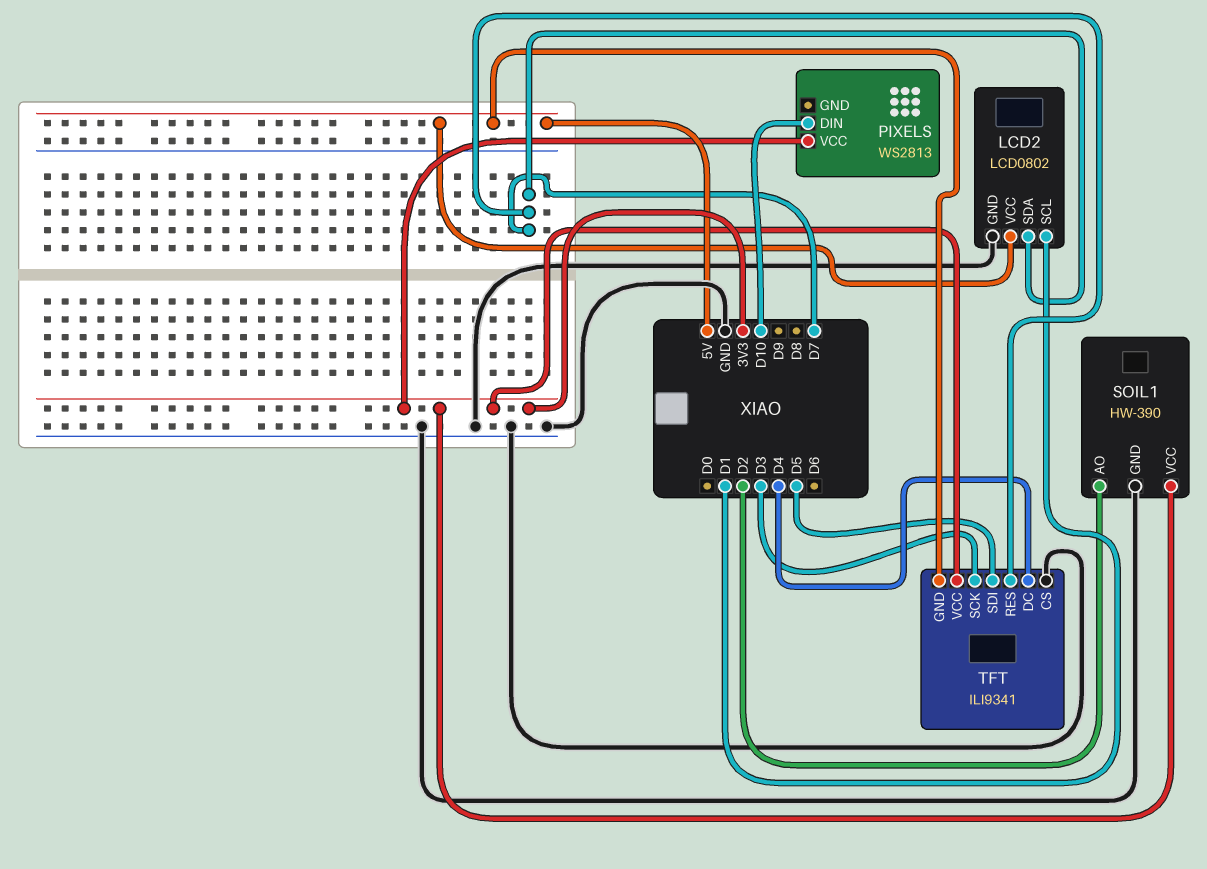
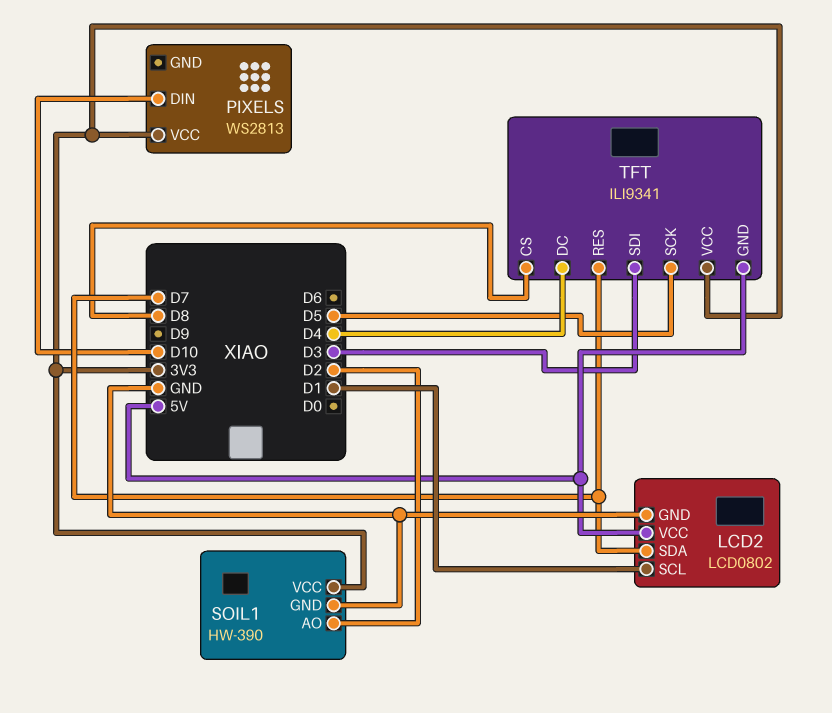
TFT pin CS: GND -> D8
TFT pin SCK: D3 -> D5
TFT pin SDI: D5 -> D3

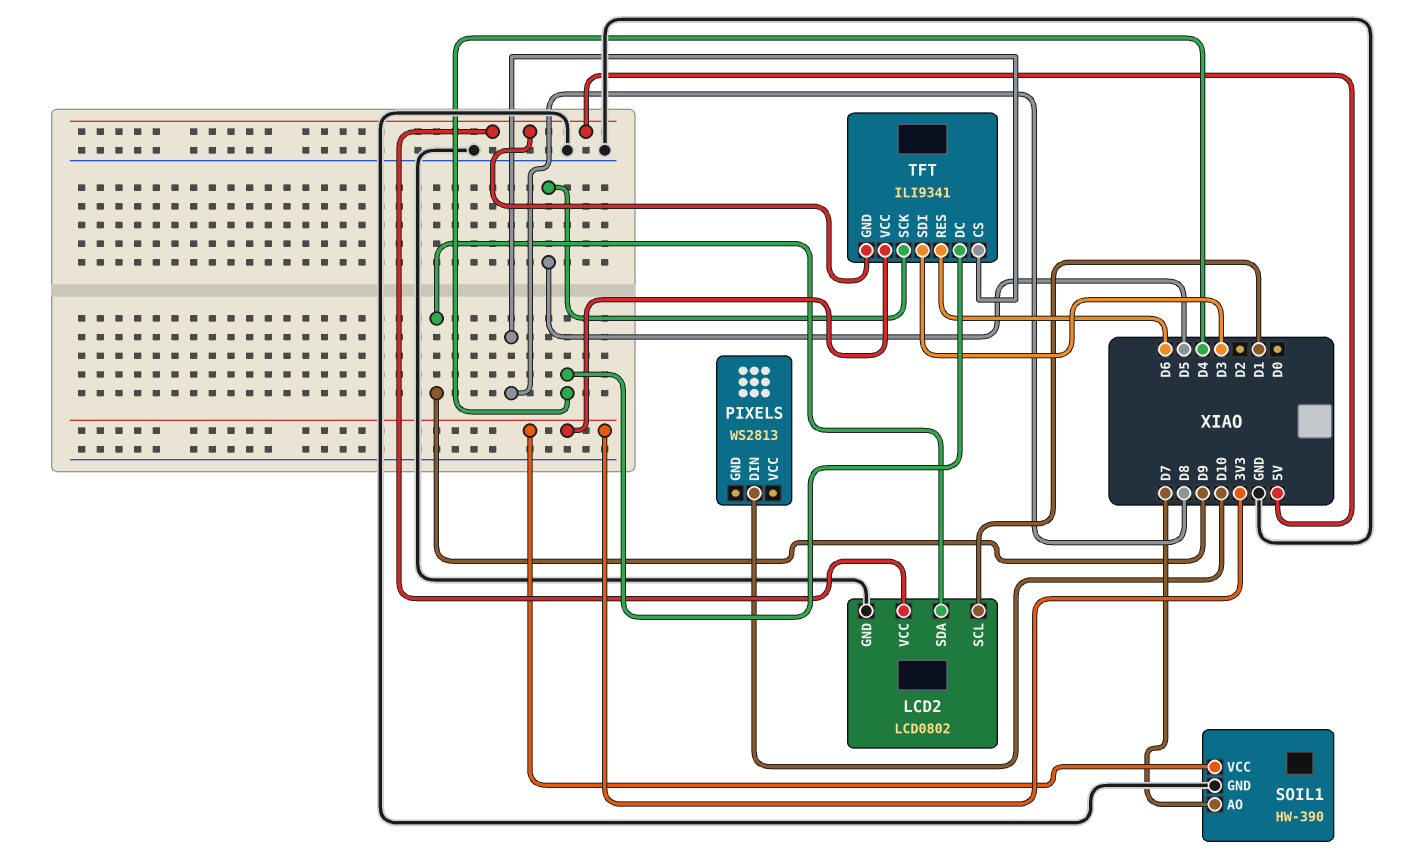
LCD2 pin SDA: D7 -> D9
PIXELS pin VCC: 3V3 -> none
SOIL1 pin AO: D2 -> D7
TFT pin RES: D7 -> D6

